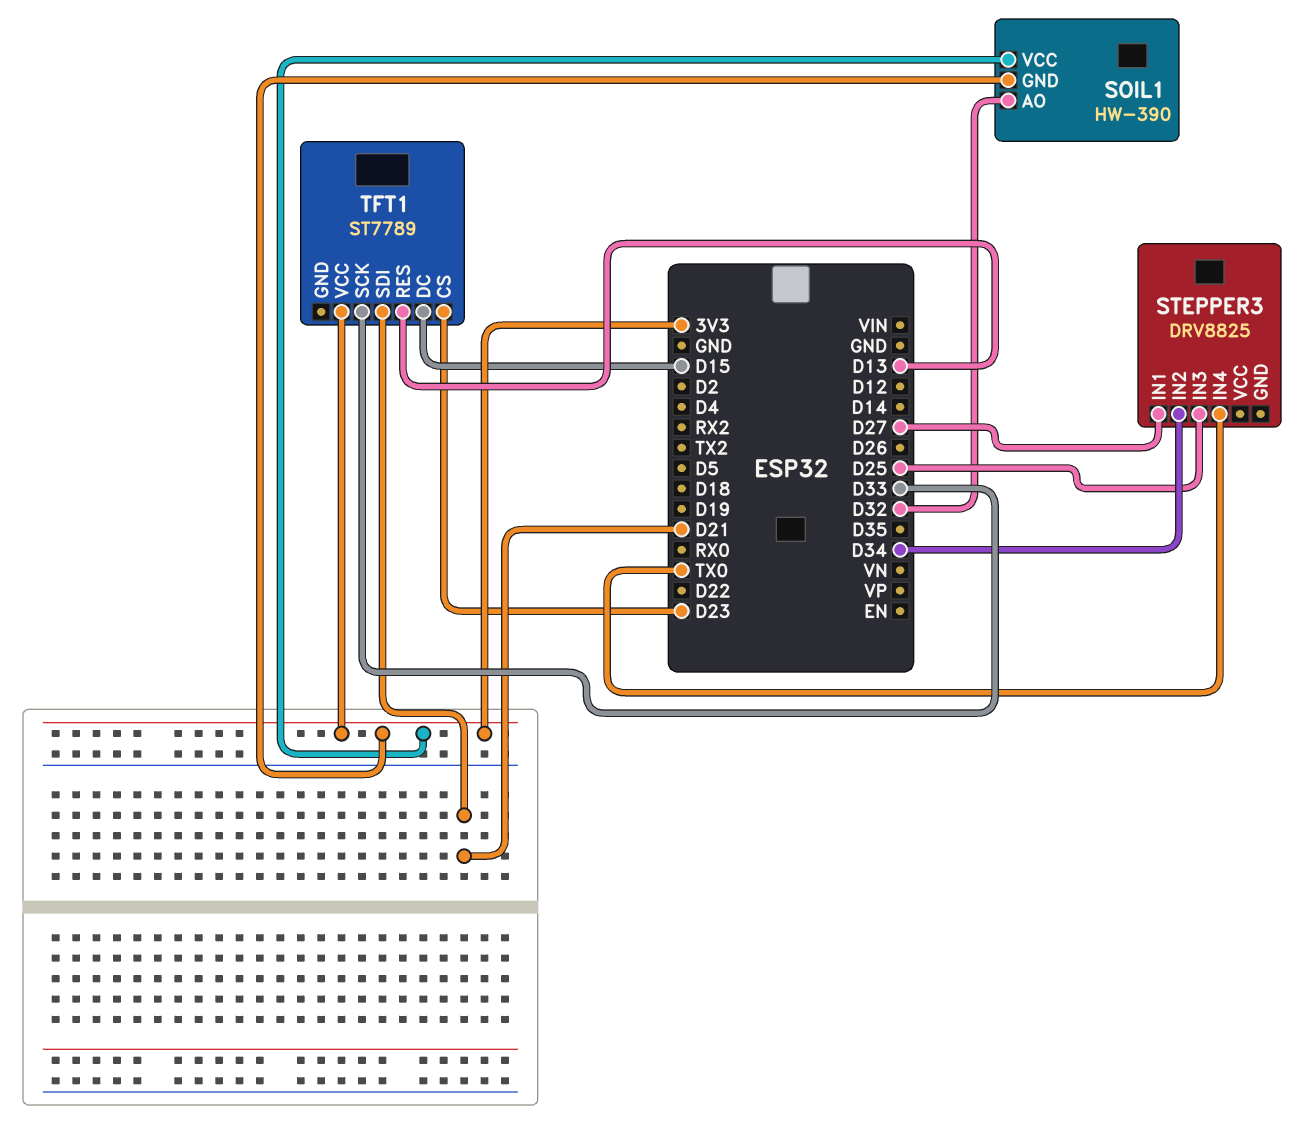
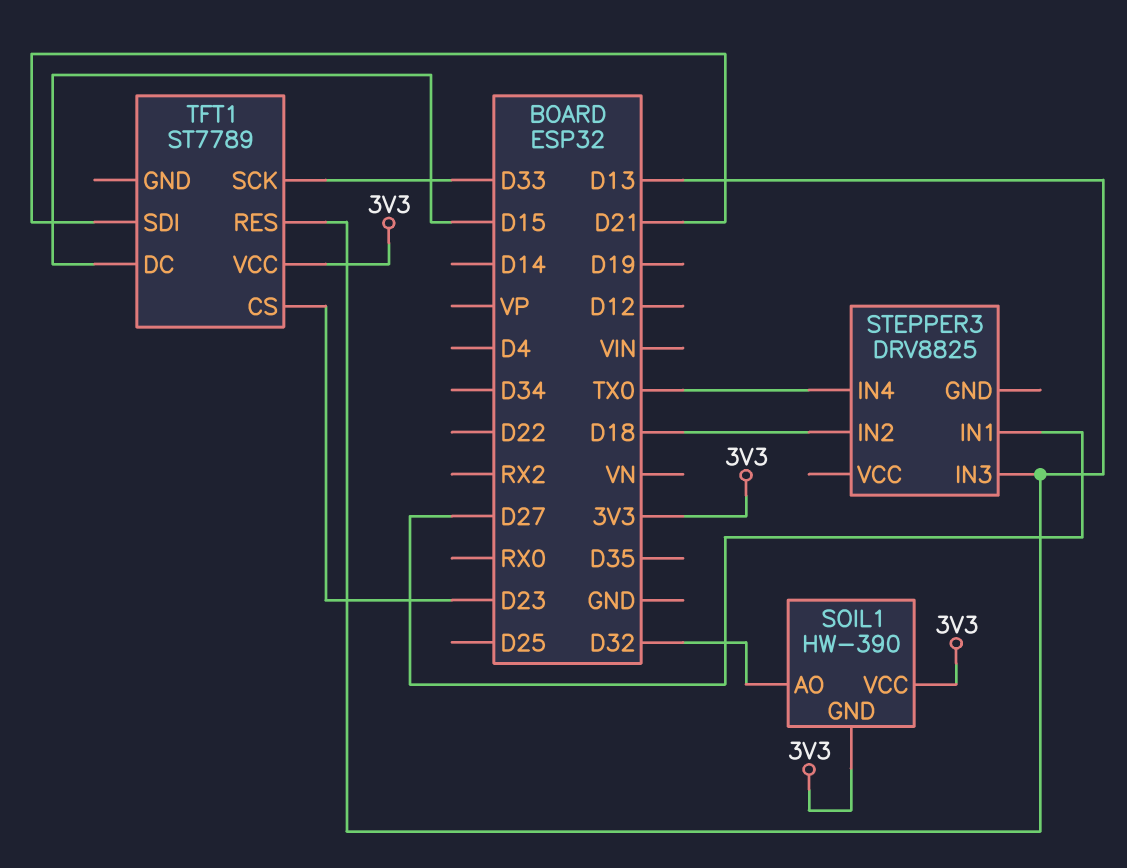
STEPPER3 pin IN2: D34 -> D18
STEPPER3 pin IN3: D25 -> D13

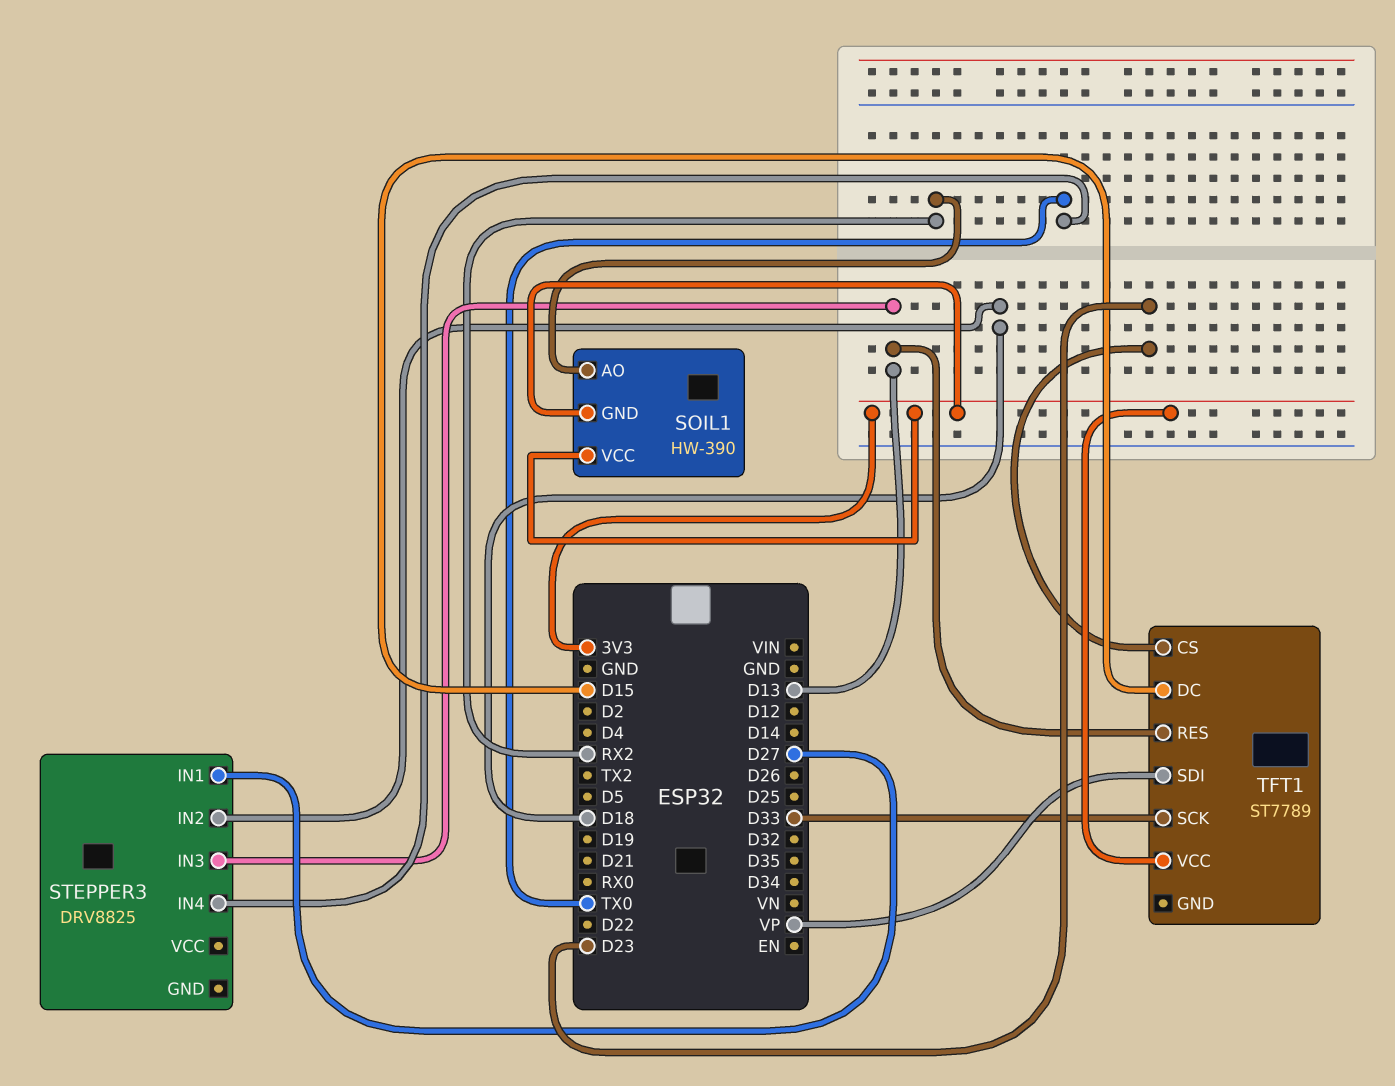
SOIL1 pin AO: D32 -> RX2
TFT1 pin SDI: D21 -> VP

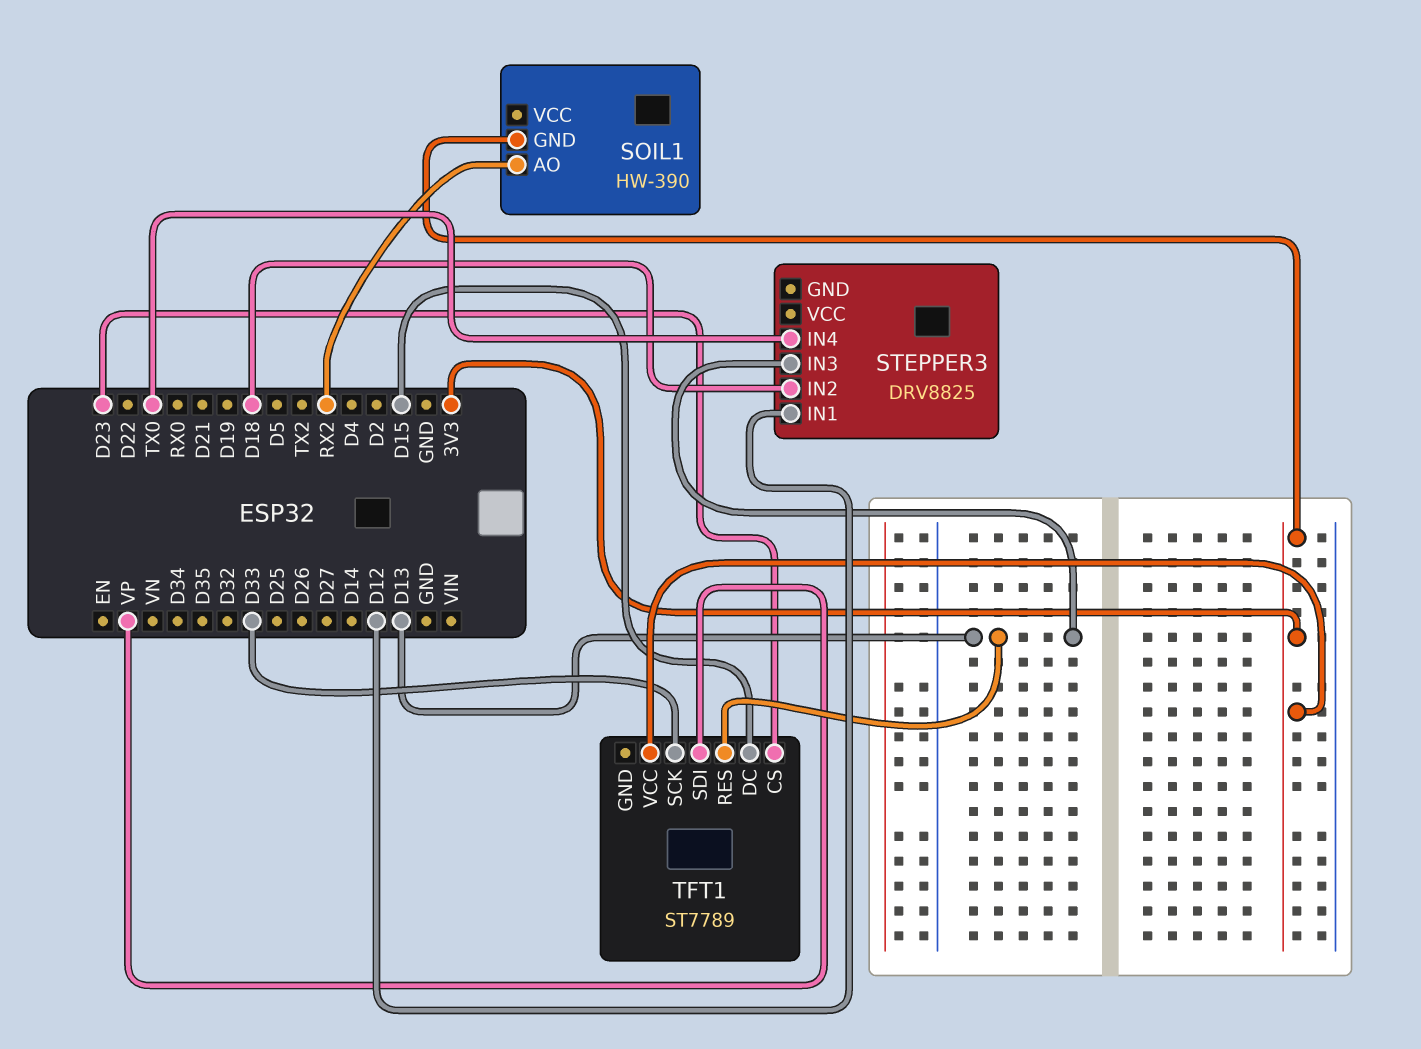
SOIL1 pin VCC: 3V3 -> none
STEPPER3 pin IN1: D27 -> D12

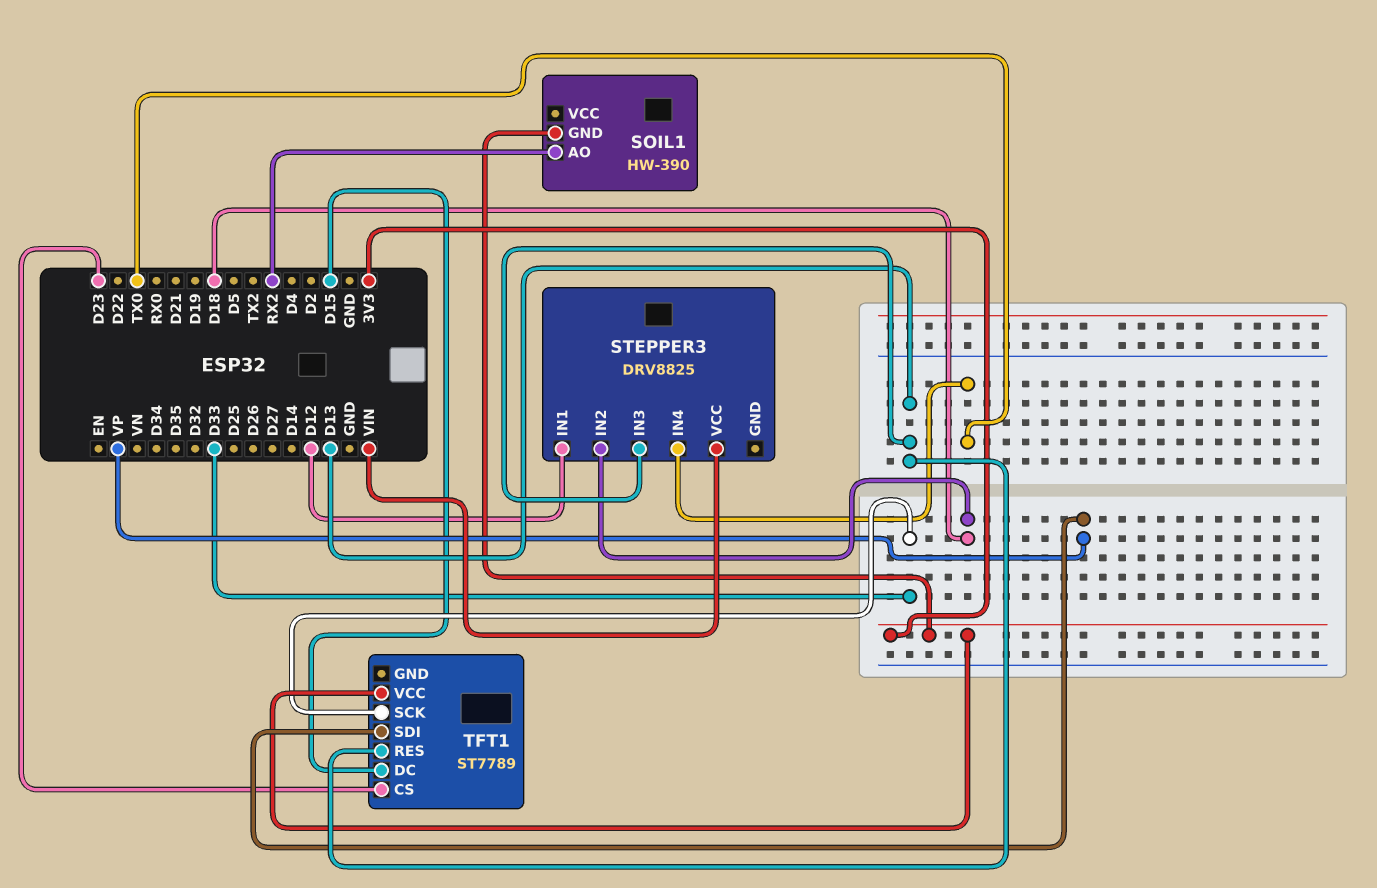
STEPPER3 pin VCC: none -> VIN

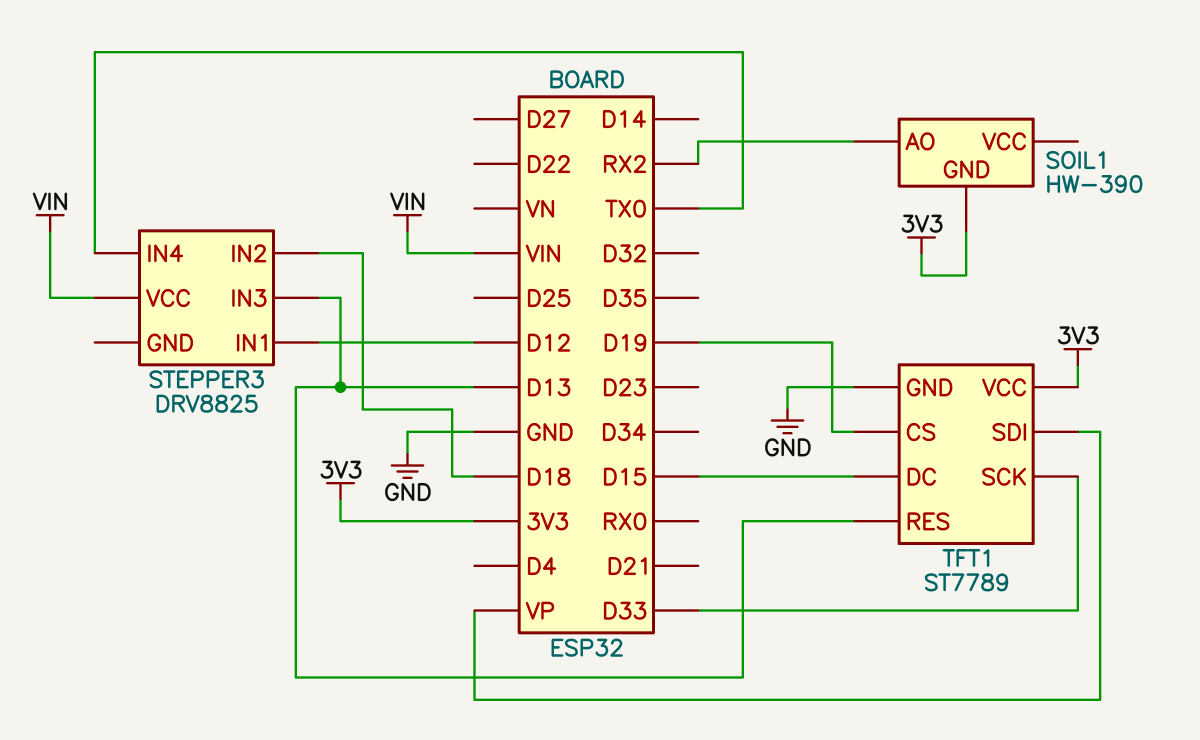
TFT1 pin CS: D23 -> D19
TFT1 pin GND: none -> GND

